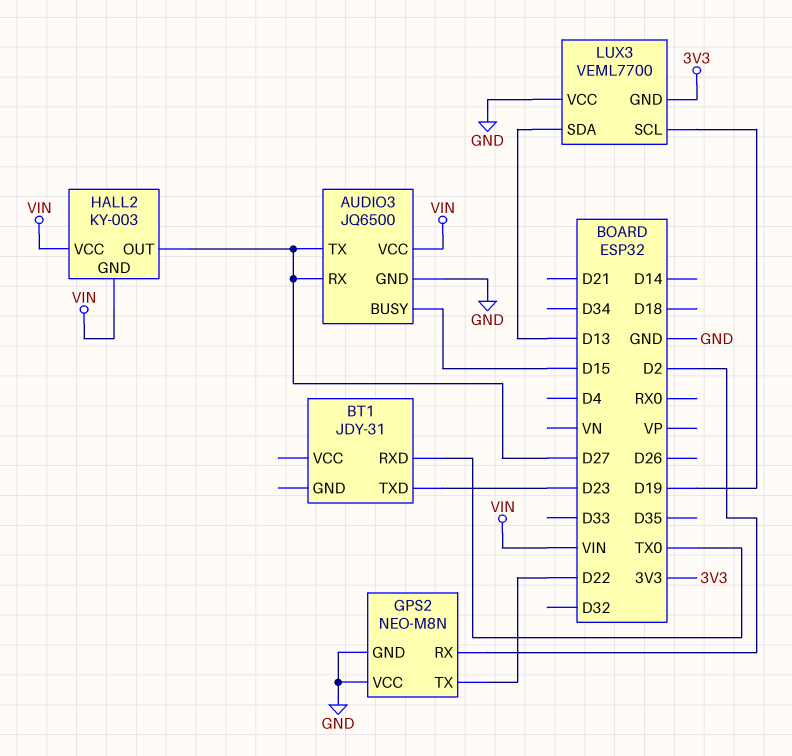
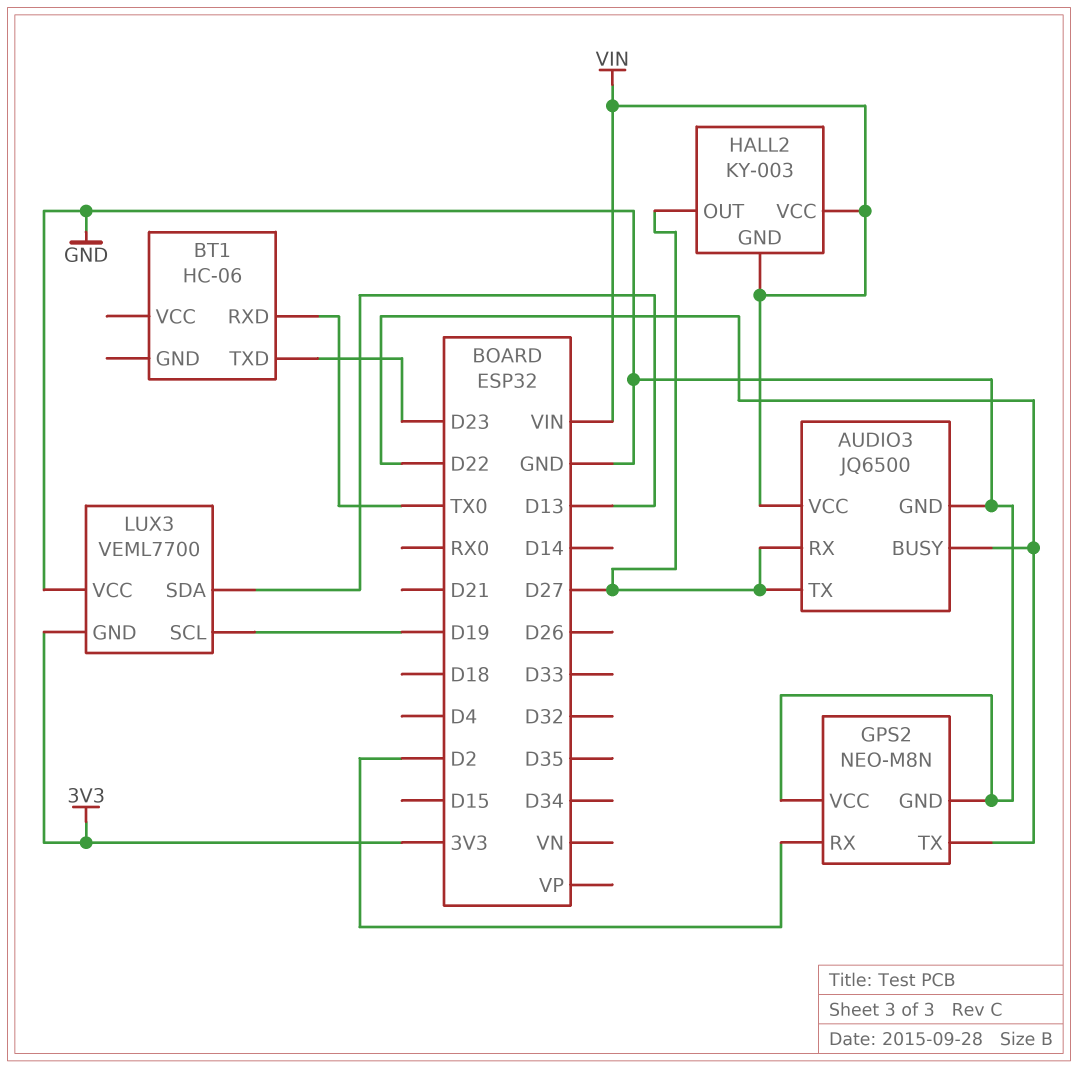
AUDIO3 pin BUSY: D15 -> D22
BT1: JDY-31 -> HC-06

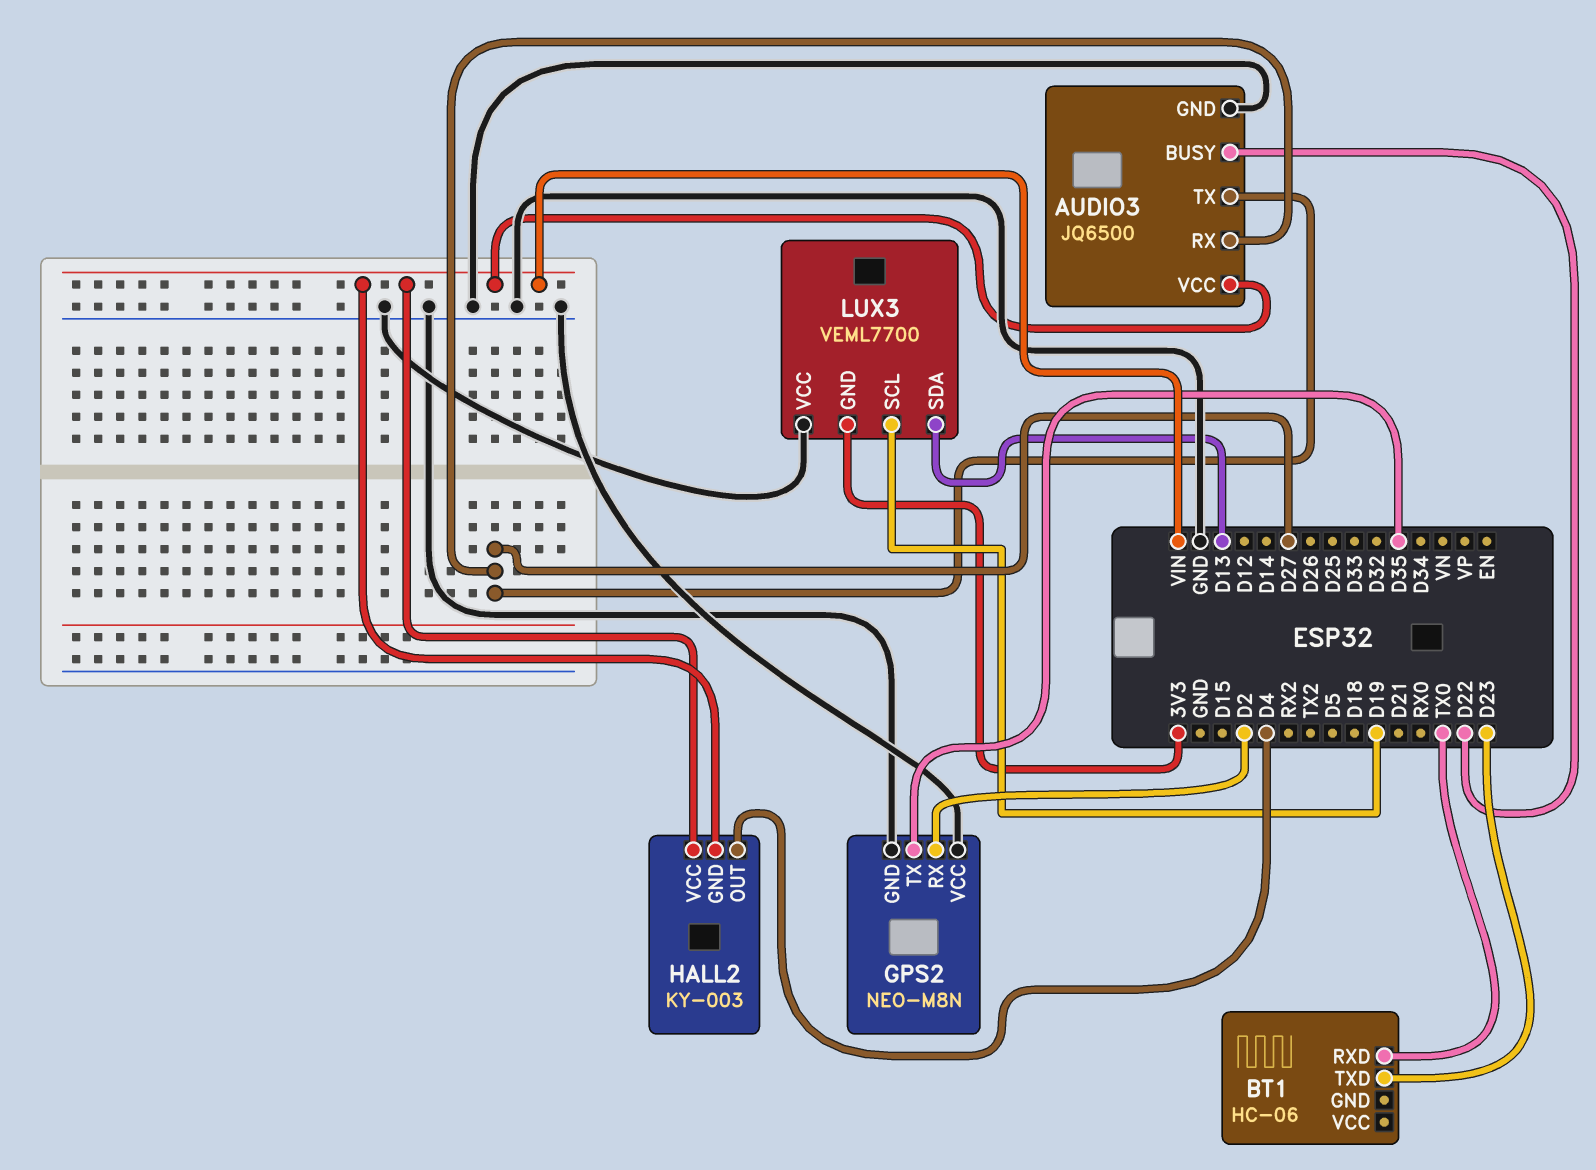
GPS2 pin TX: D22 -> D35
HALL2 pin OUT: D27 -> D4

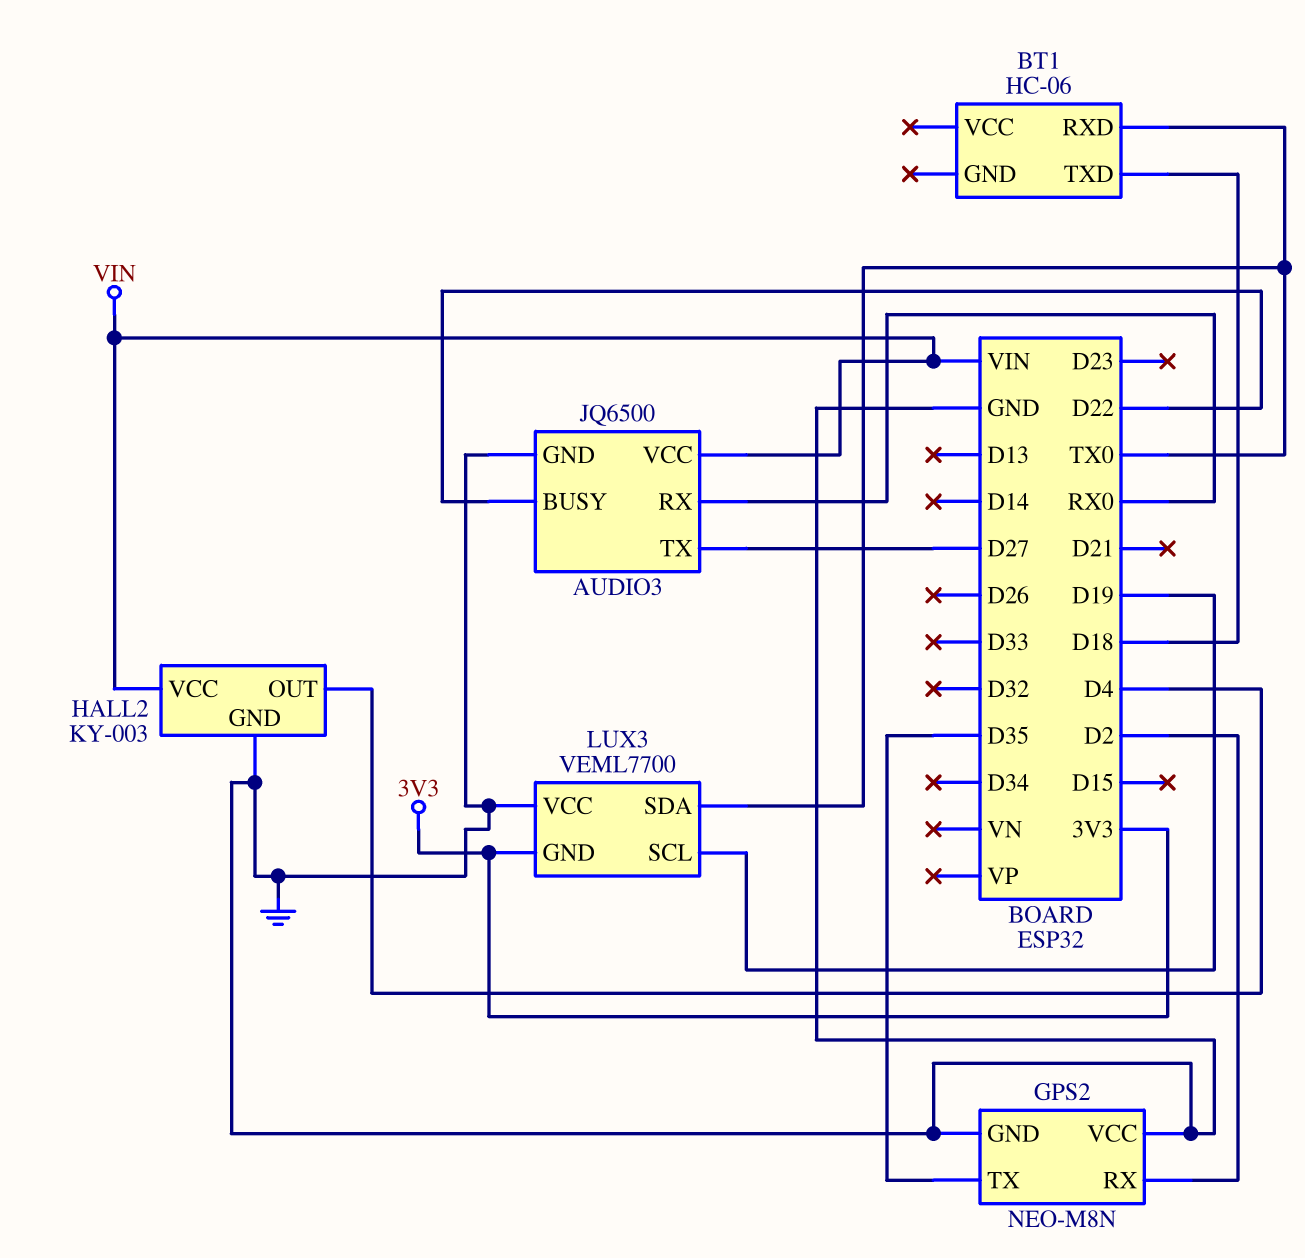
AUDIO3 pin RX: D27 -> RX0
BT1 pin TXD: D23 -> D18
HALL2 pin GND: VIN -> GND
LUX3 pin SDA: D13 -> TX0

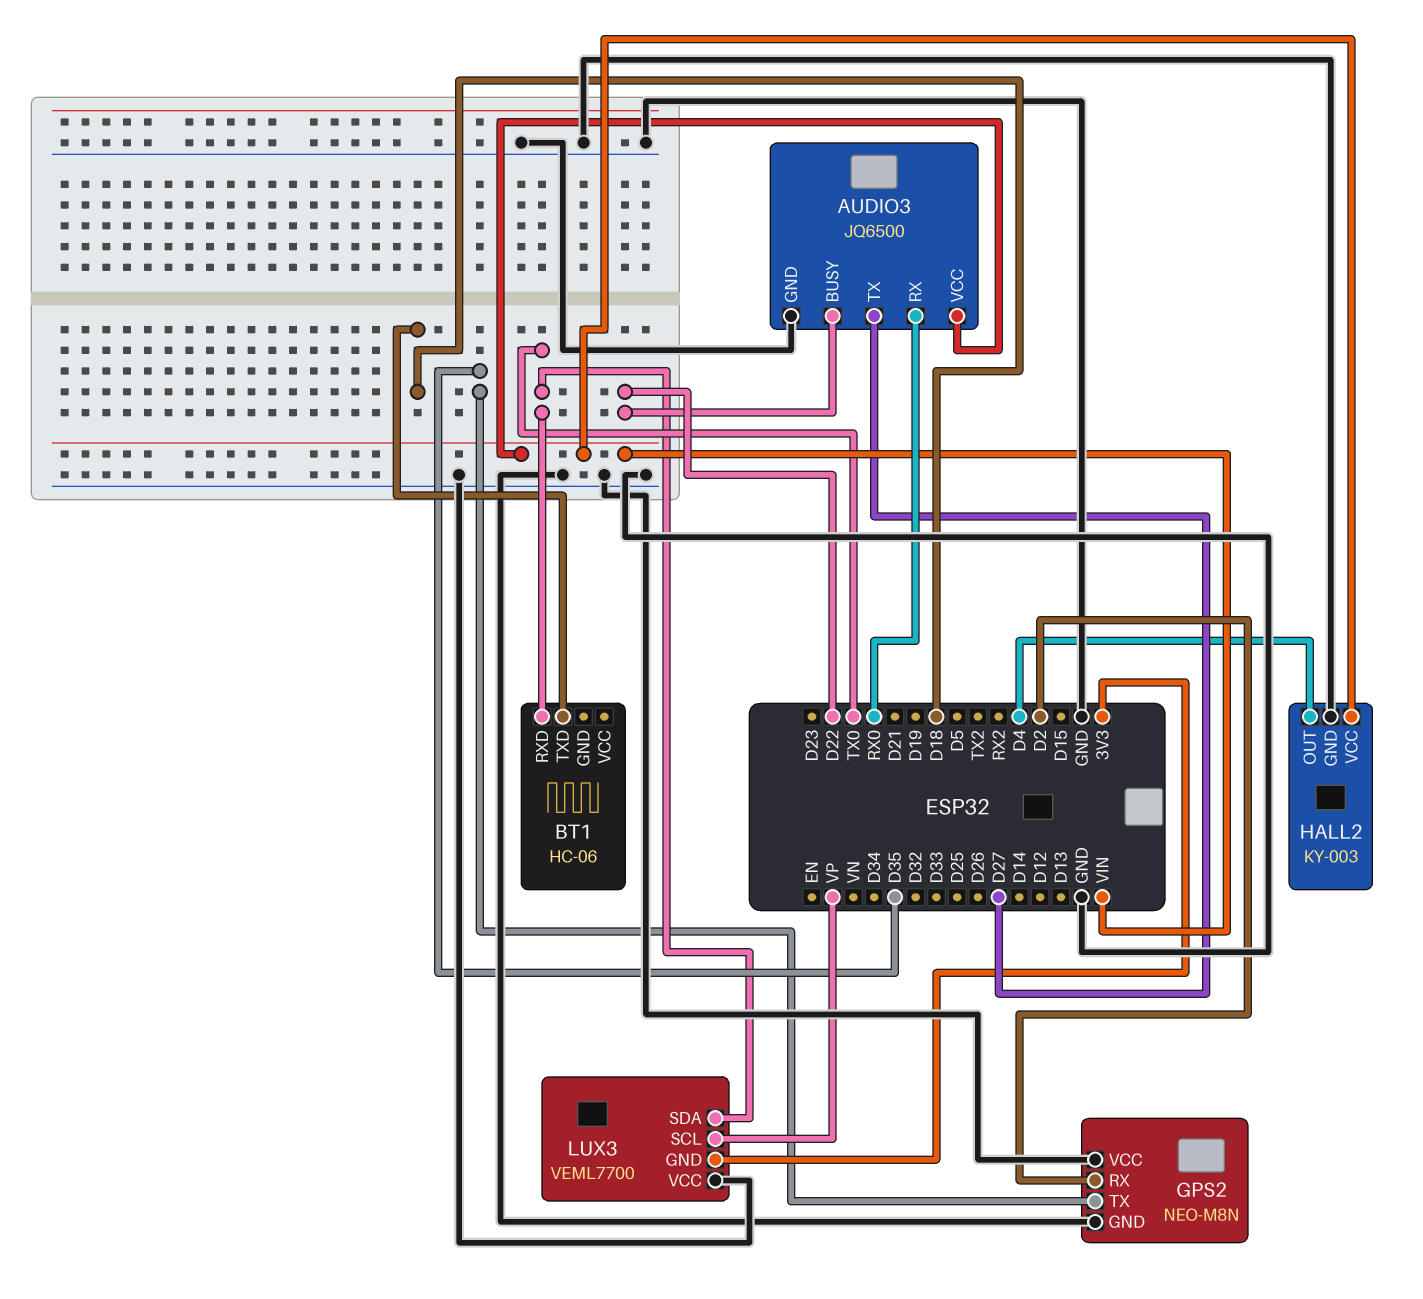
LUX3 pin SCL: D19 -> VP

